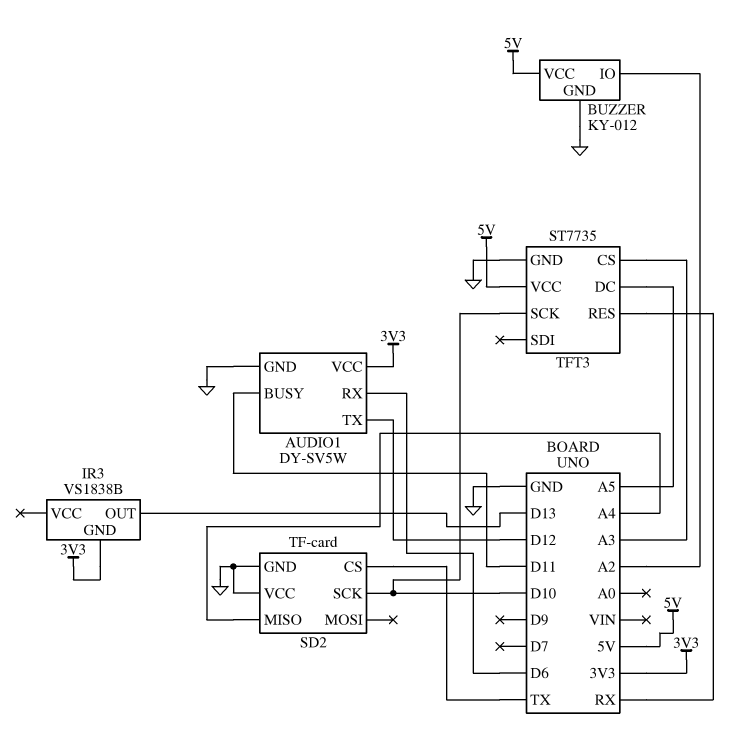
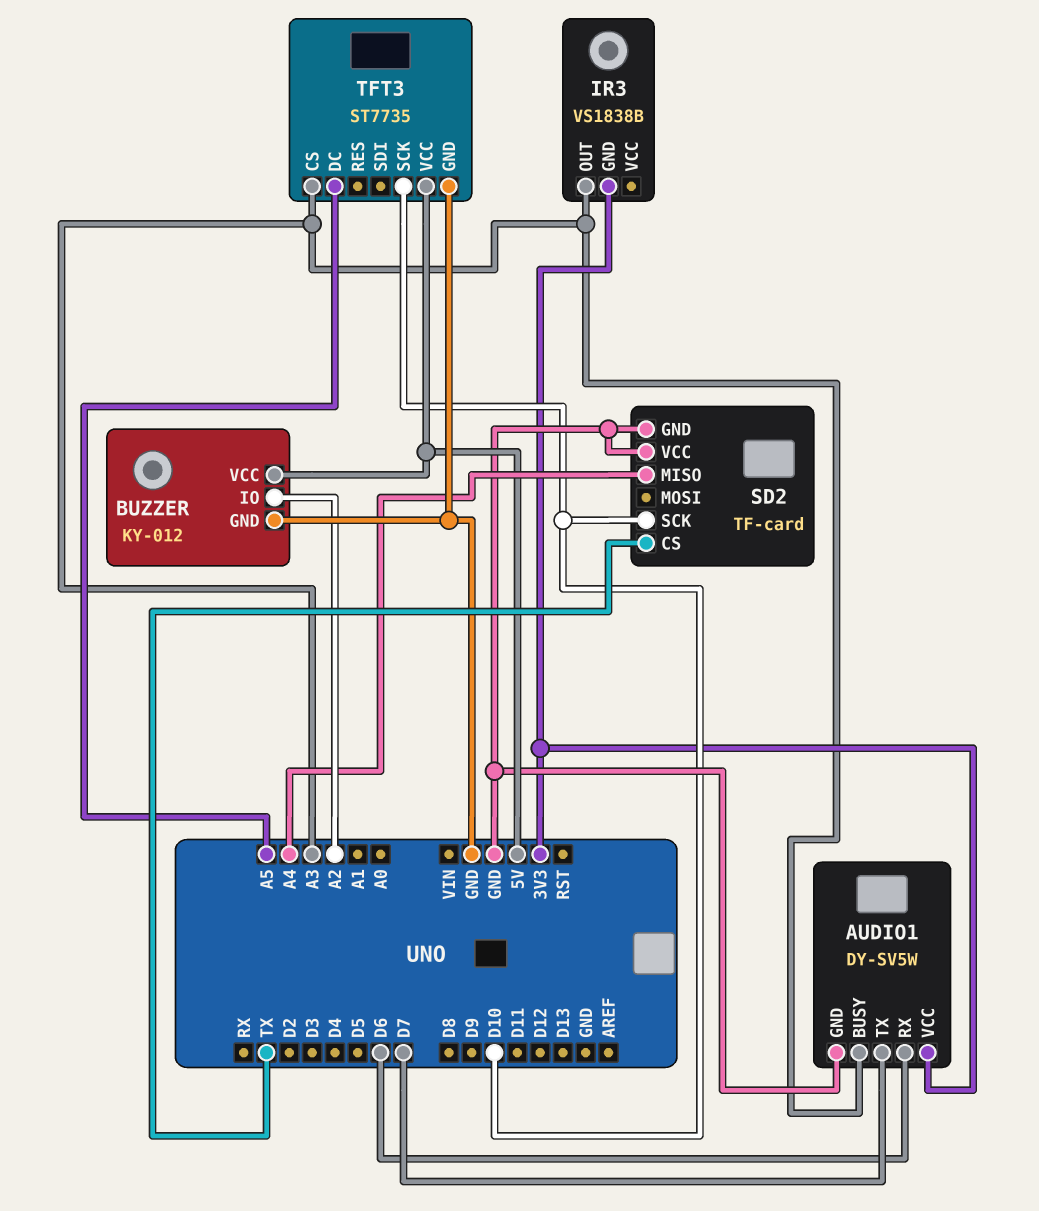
AUDIO1 pin BUSY: D11 -> A3
AUDIO1 pin TX: D12 -> D7
IR3 pin OUT: D13 -> A3
TFT3 pin RES: RX -> none

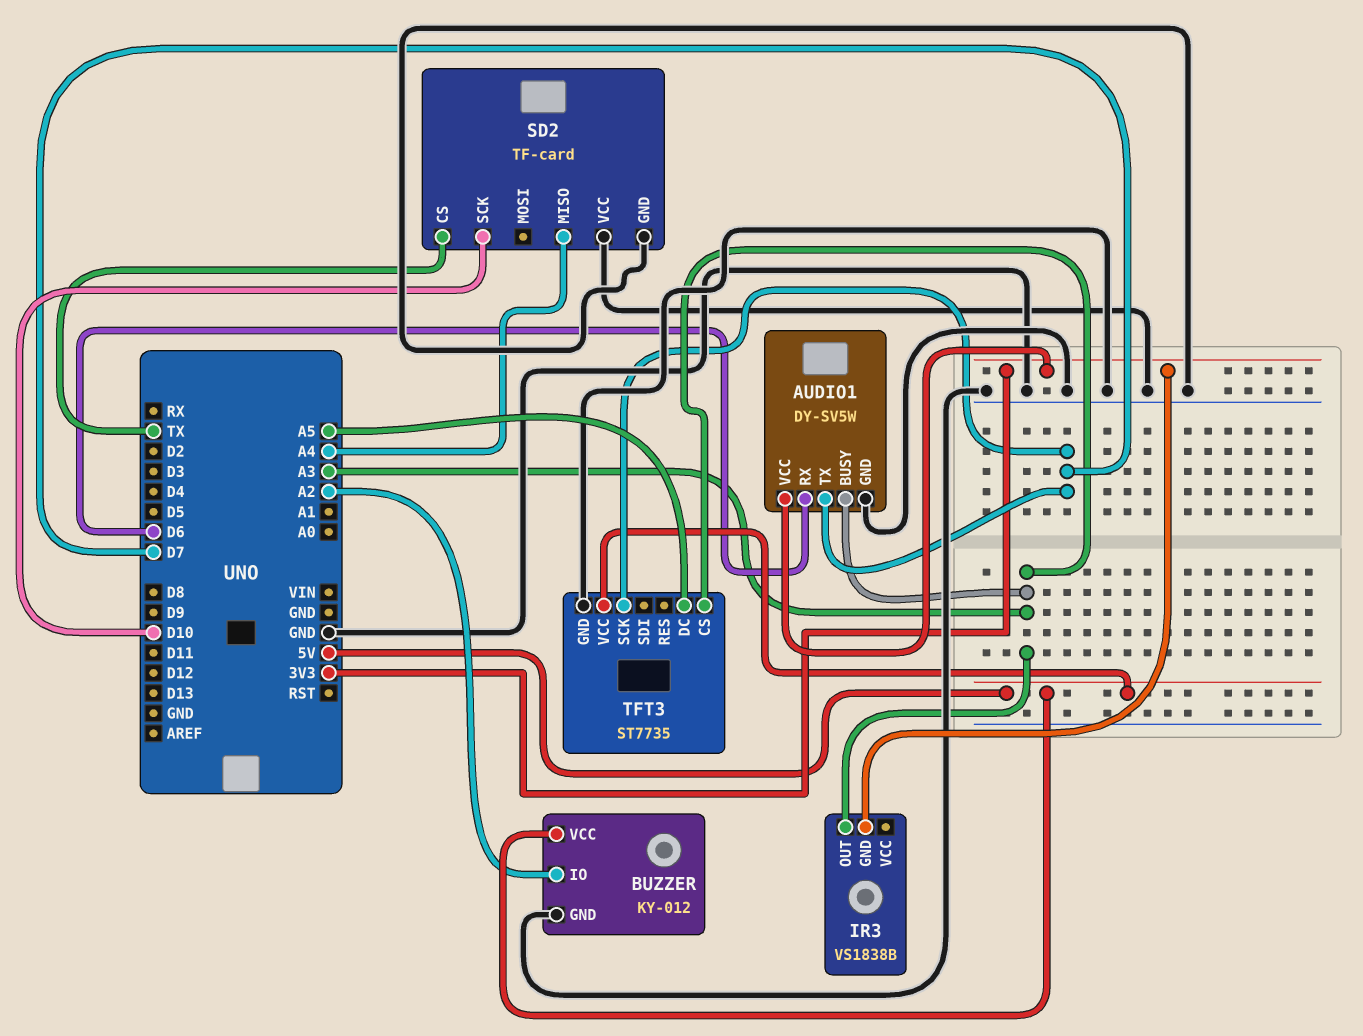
TFT3 pin SCK: D10 -> D7

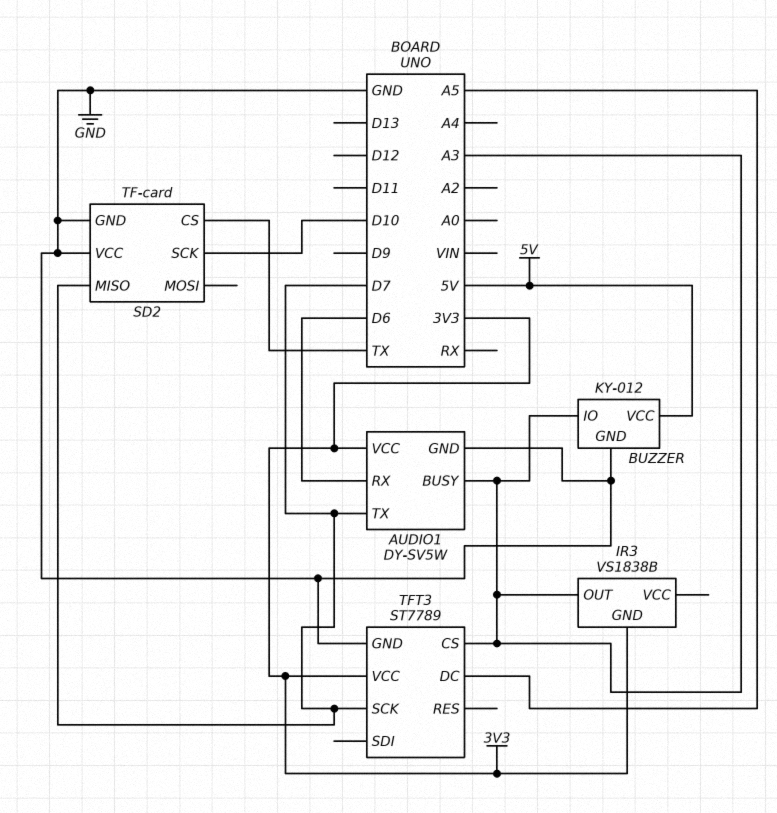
BUZZER pin IO: A2 -> A3
SD2 pin MISO: A4 -> D7
TFT3: ST7735 -> ST7789
TFT3 pin VCC: 5V -> 3V3

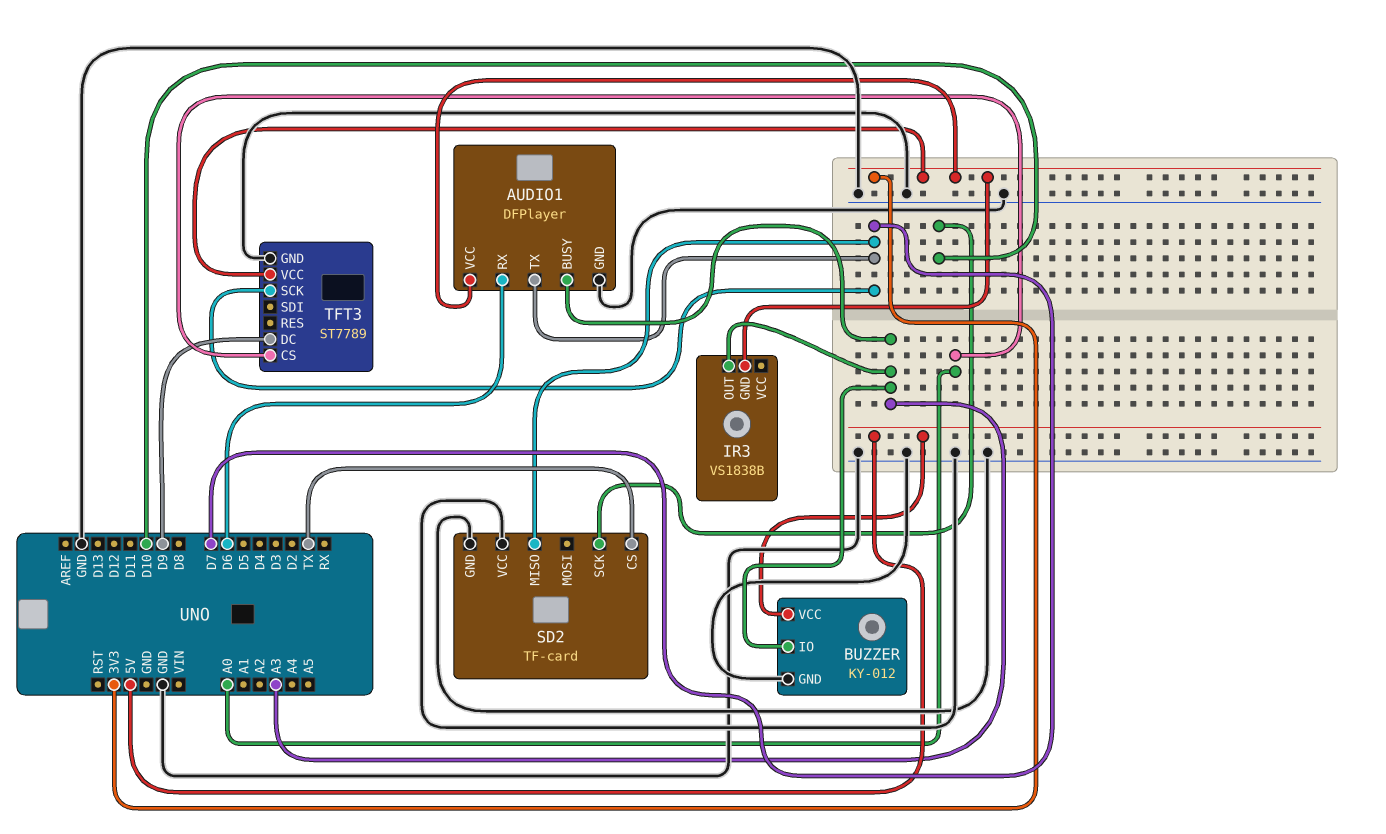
AUDIO1: DY-SV5W -> DFPlayer
TFT3 pin CS: A3 -> A0
TFT3 pin DC: A5 -> D9

